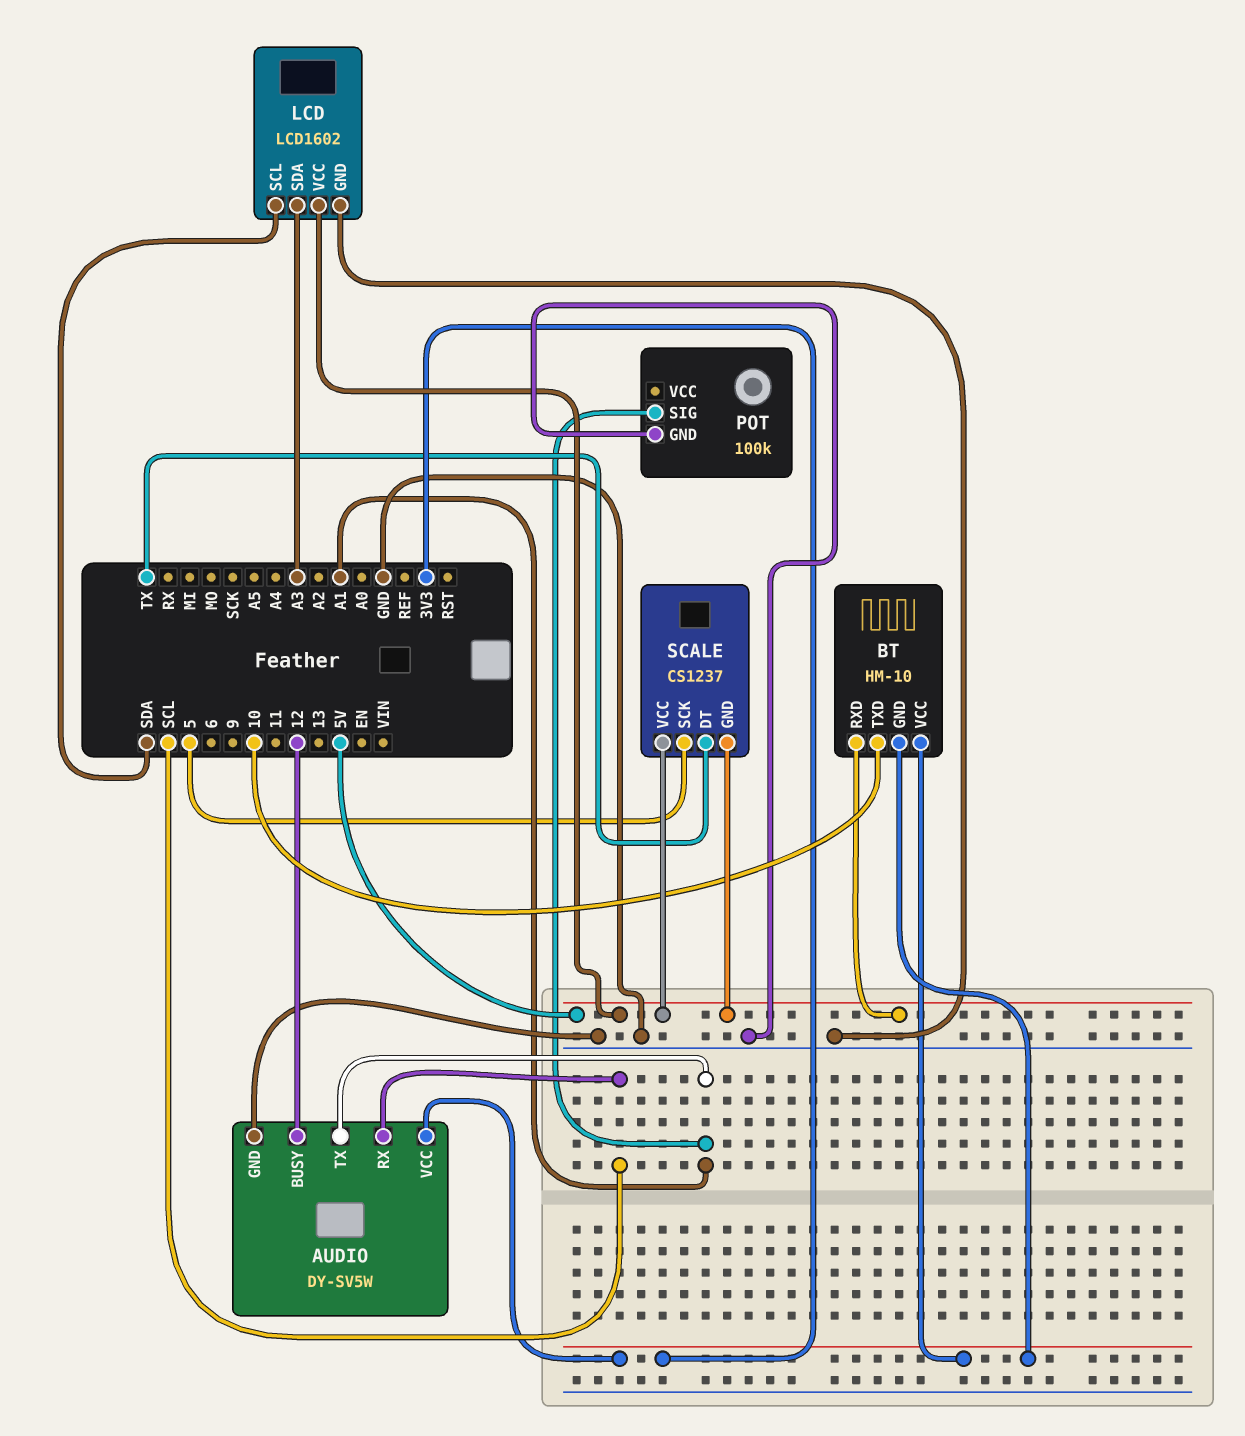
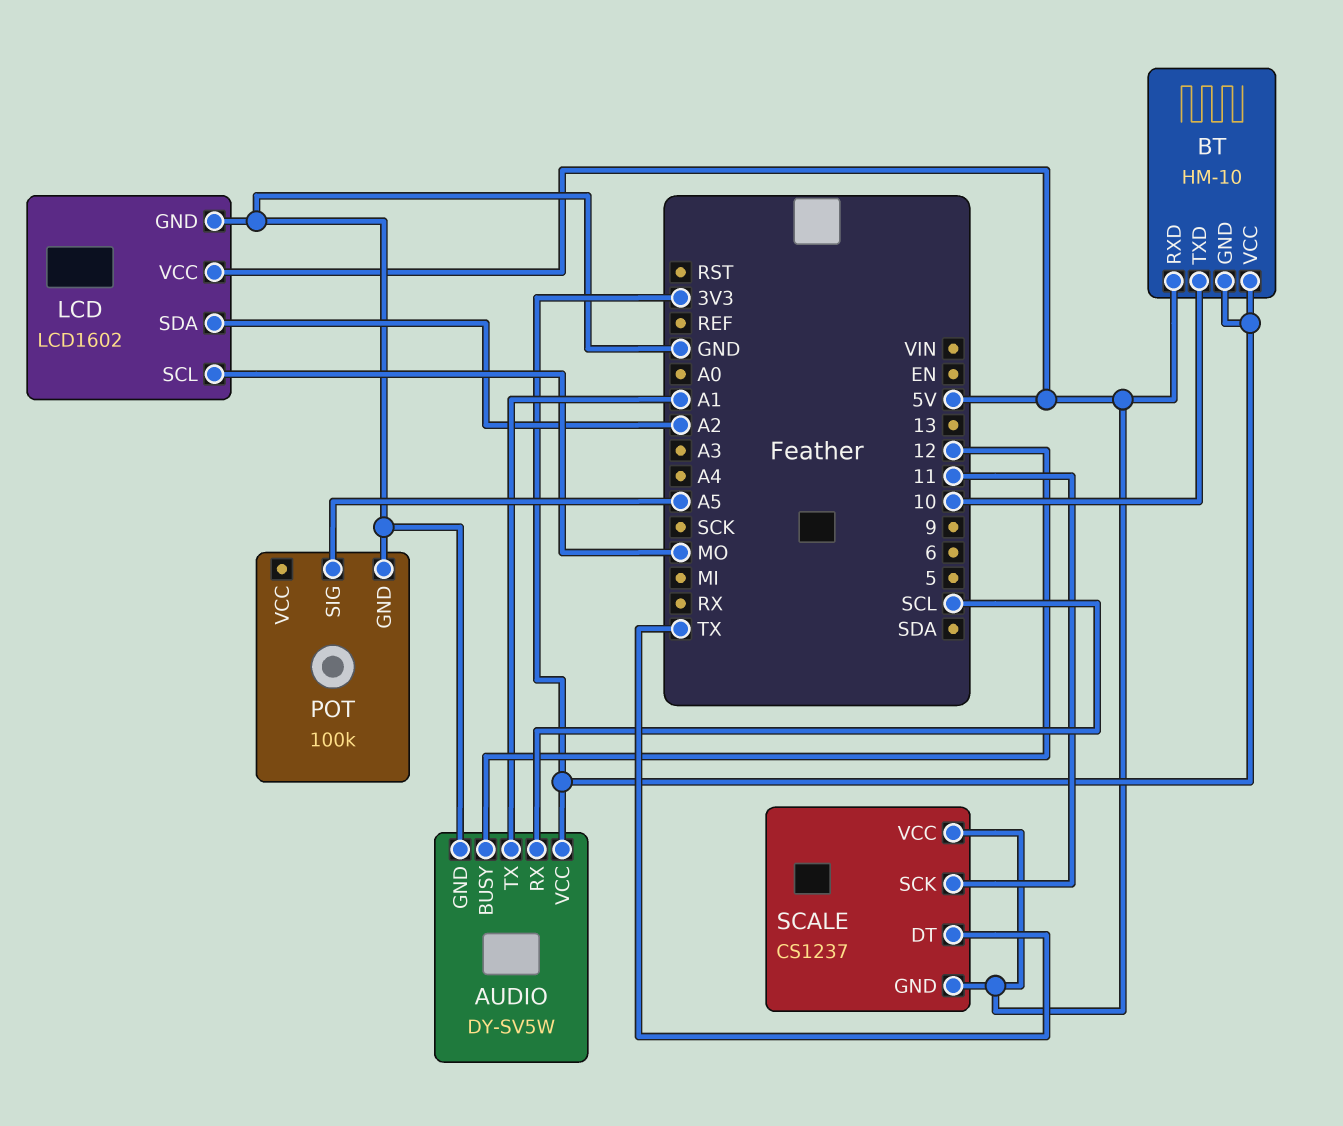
LCD pin SCL: SDA -> MO
LCD pin SDA: A3 -> A2
POT pin SIG: A1 -> A5
SCALE pin SCK: 5 -> 11

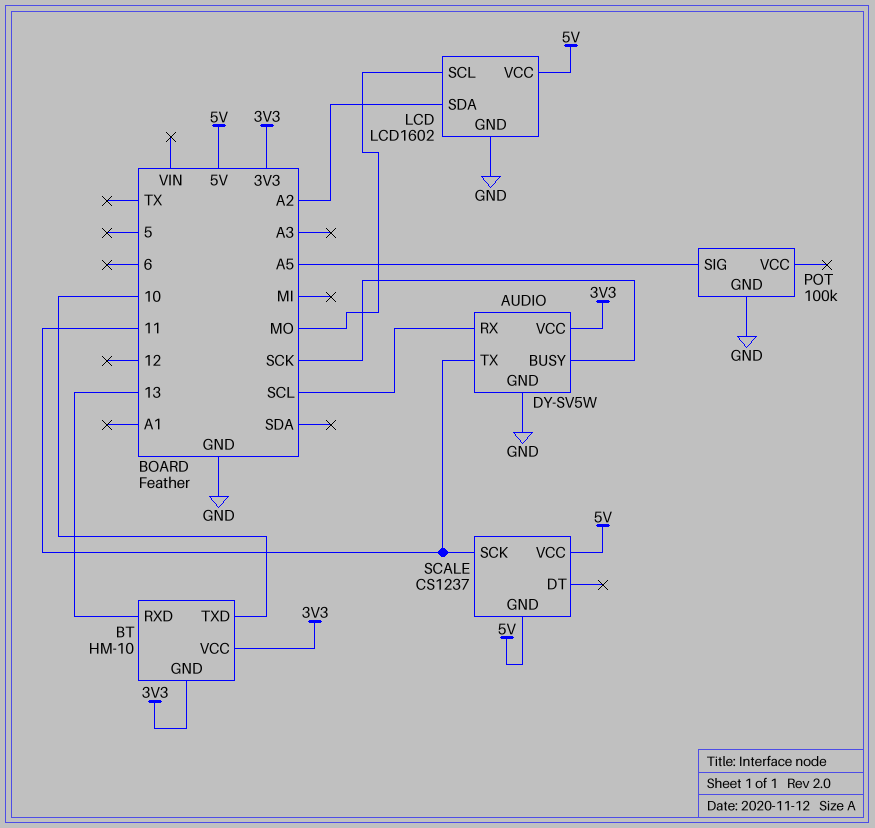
AUDIO pin BUSY: 12 -> SCK
AUDIO pin TX: A1 -> 11
BT pin RXD: 5V -> 13
SCALE pin DT: TX -> none

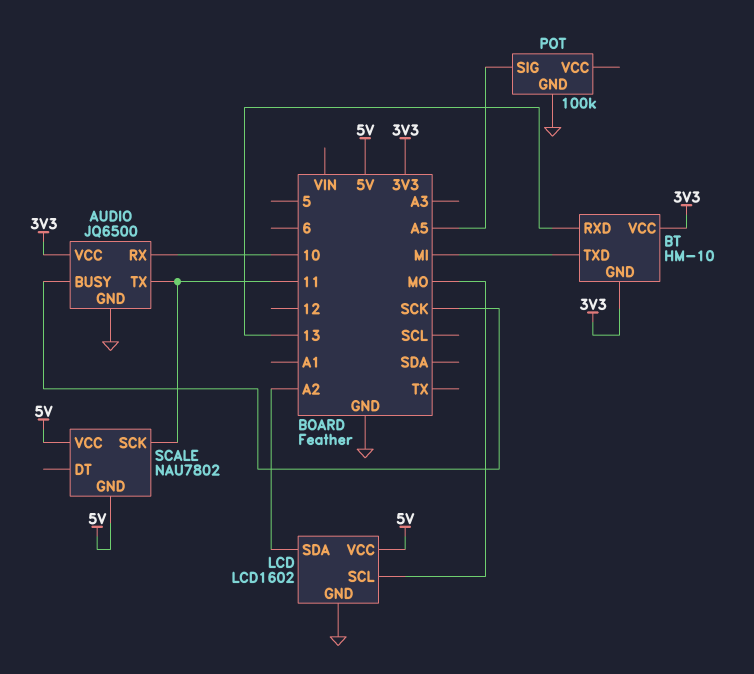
AUDIO: DY-SV5W -> JQ6500
AUDIO pin RX: SCL -> 10
BT pin TXD: 10 -> MI
SCALE: CS1237 -> NAU7802

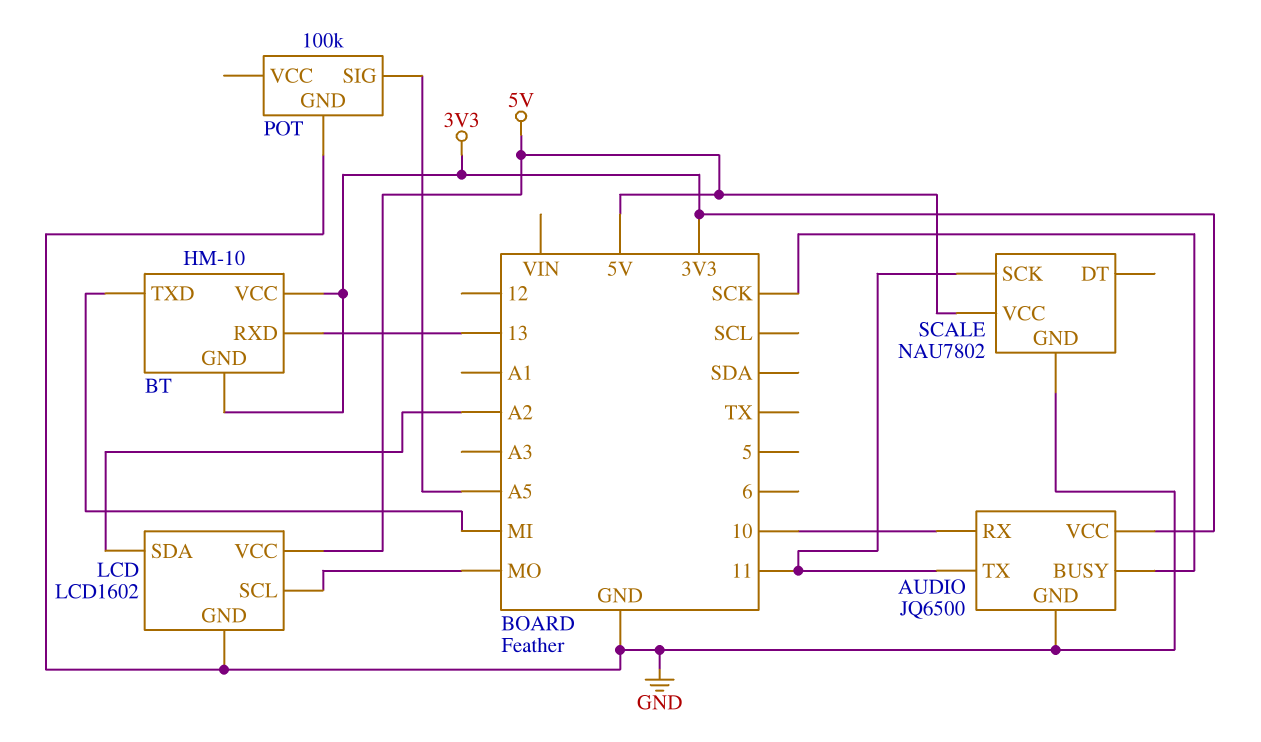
SCALE pin GND: 5V -> GND

